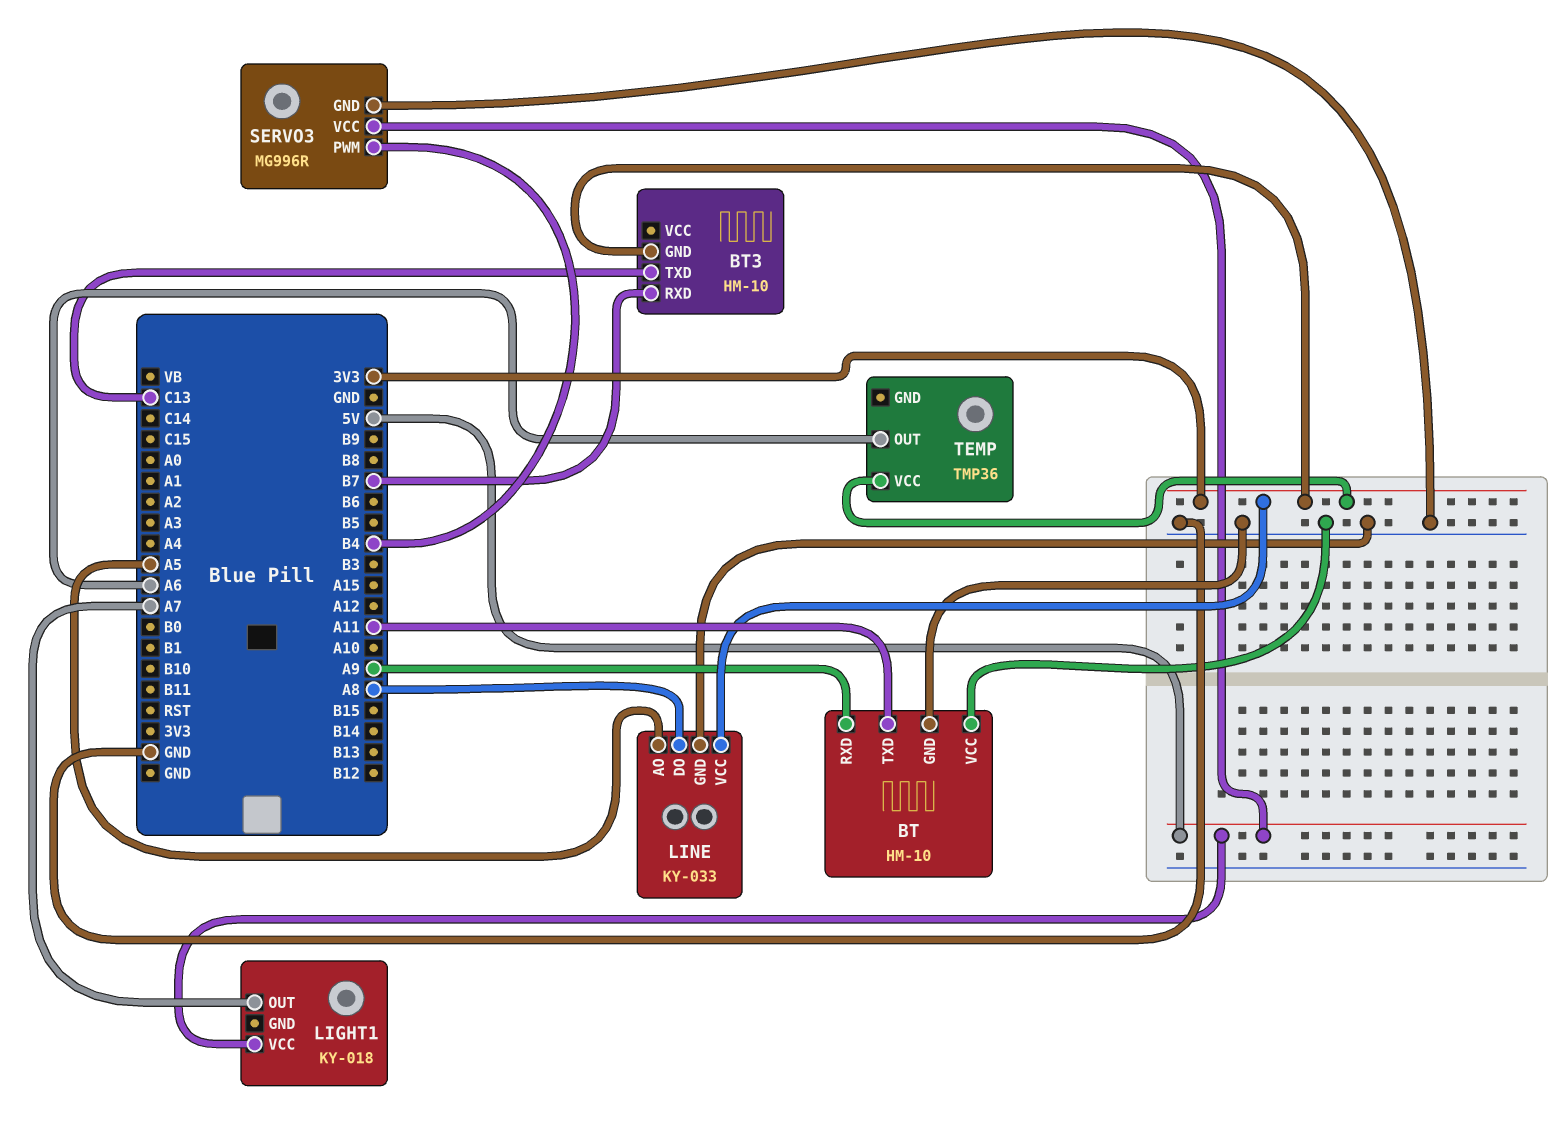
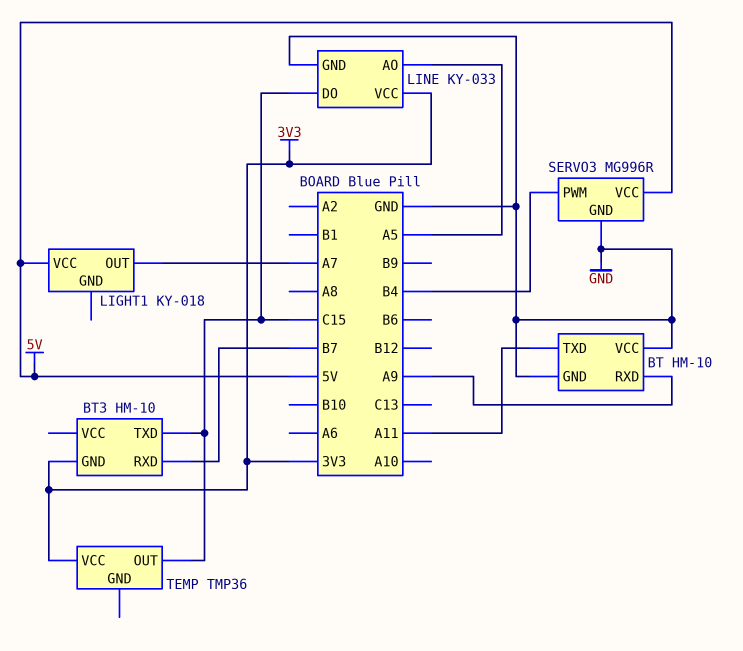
BT3 pin TXD: C13 -> C15
LINE pin DO: A8 -> C15
TEMP pin OUT: A6 -> C15

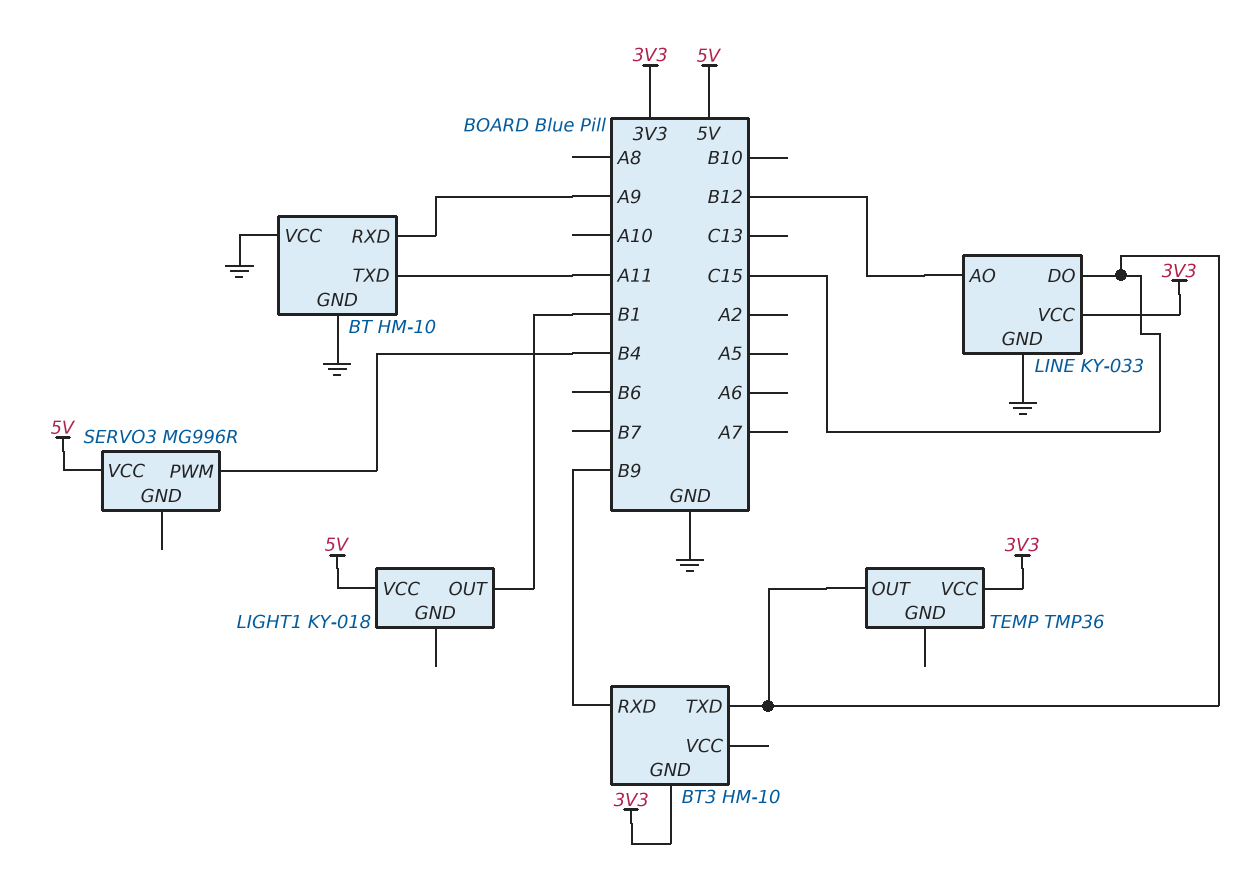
BT3 pin RXD: B7 -> B9
LIGHT1 pin OUT: A7 -> B1
LINE pin AO: A5 -> B12
SERVO3 pin GND: GND -> none

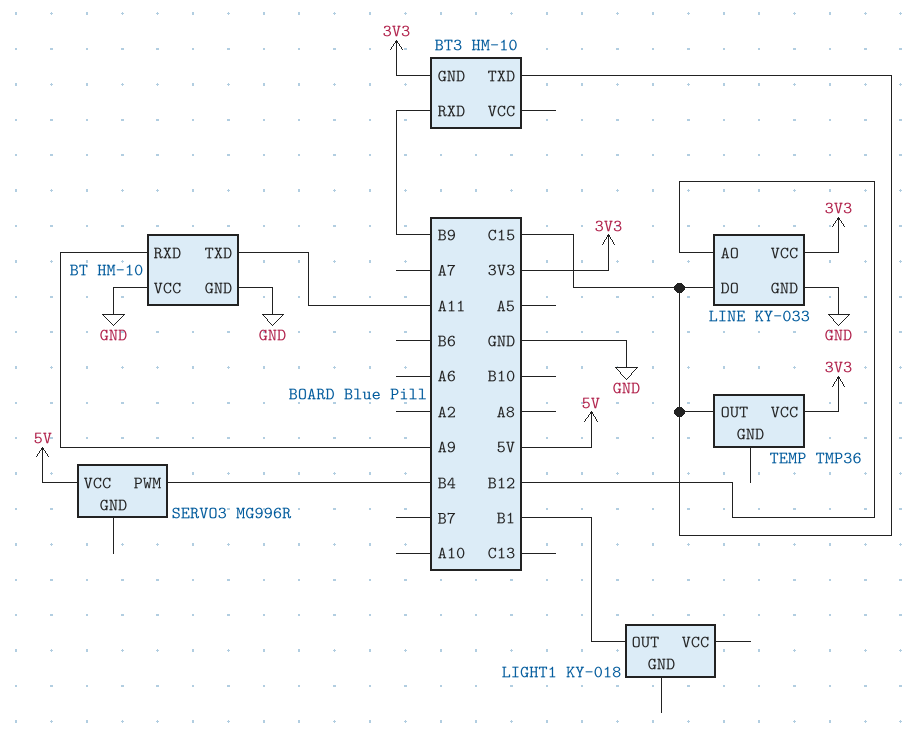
LIGHT1 pin VCC: 5V -> none

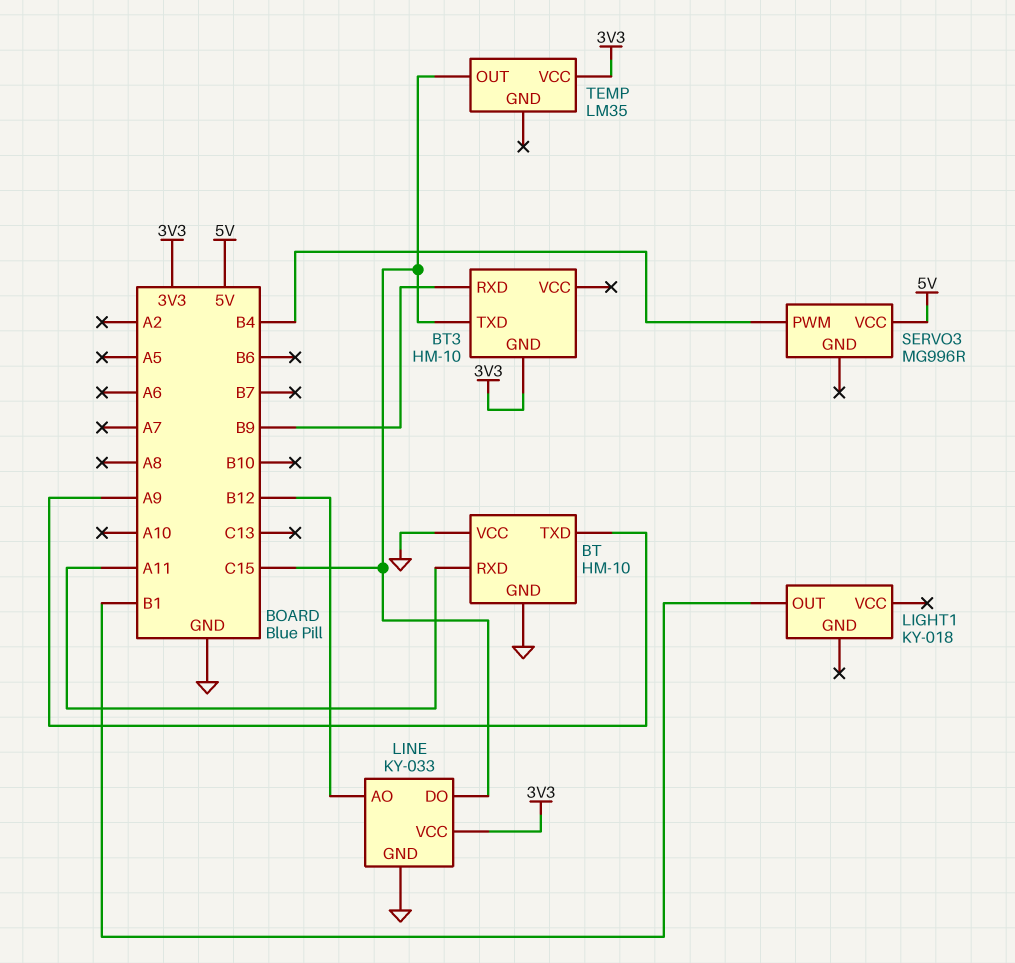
BT pin RXD: A9 -> A11
BT pin TXD: A11 -> A9
TEMP: TMP36 -> LM35

